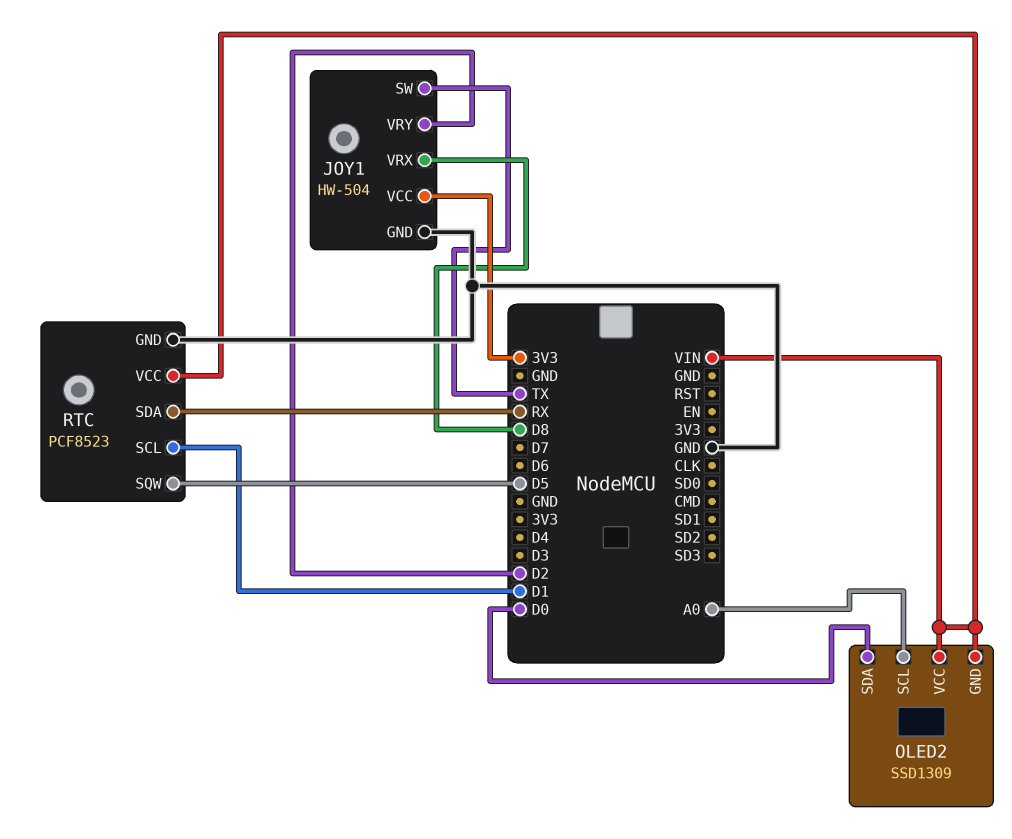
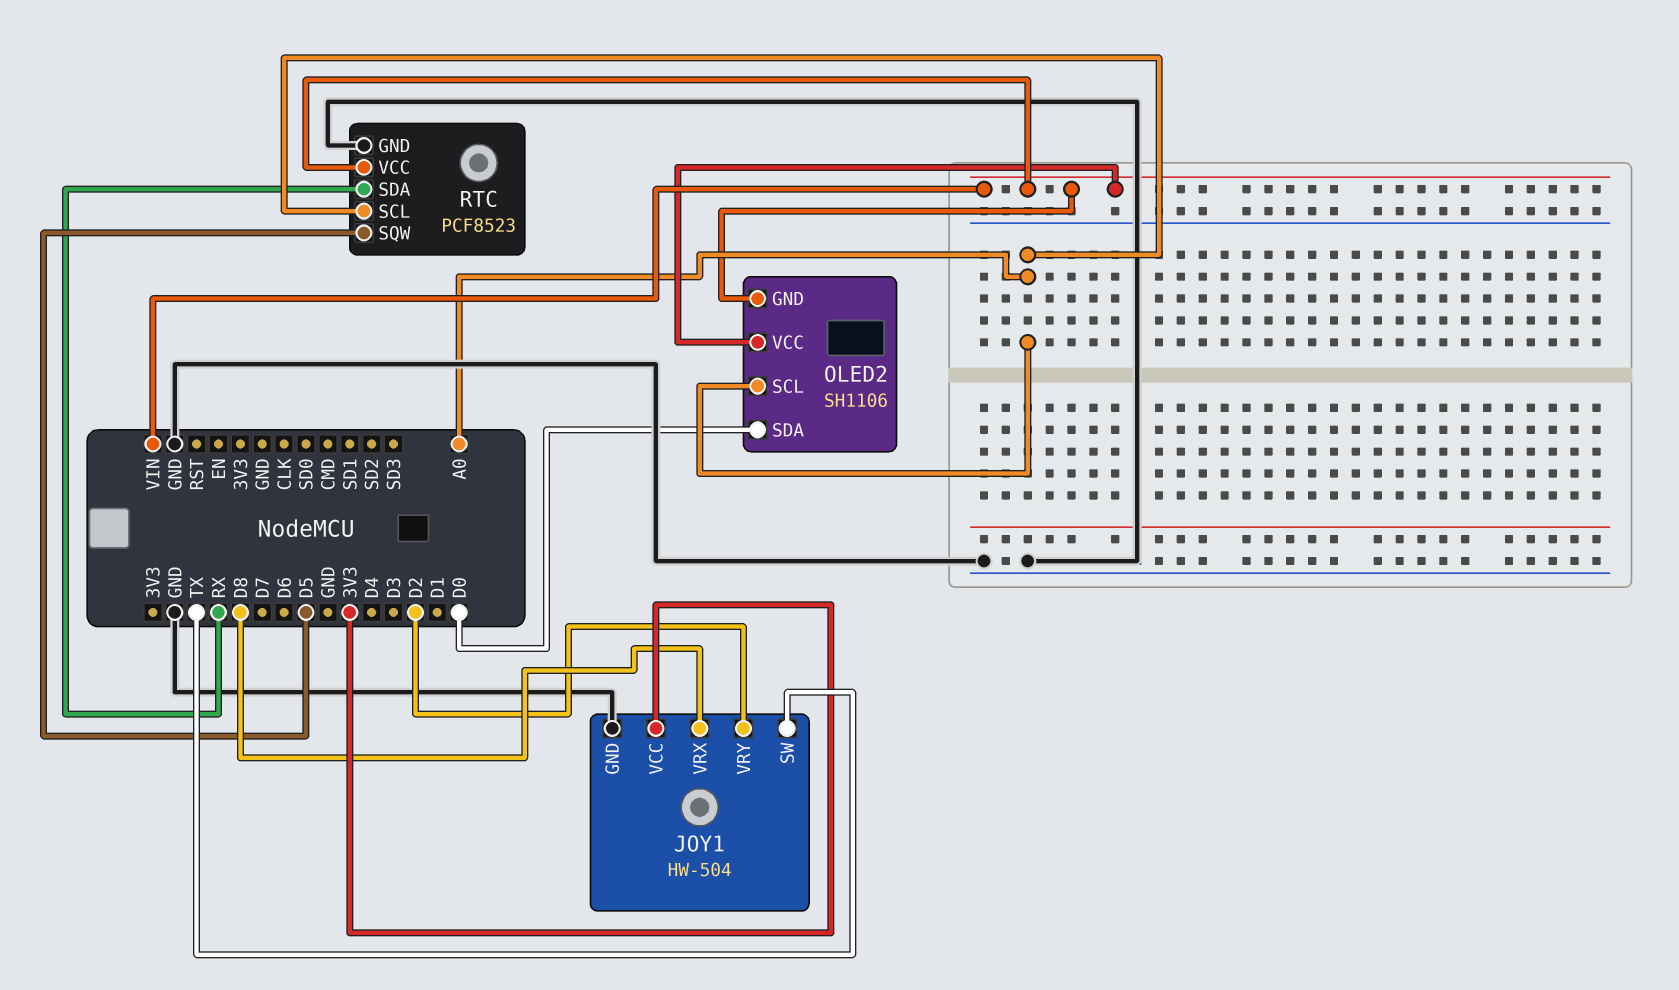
OLED2: SSD1309 -> SH1106
RTC pin SCL: D1 -> A0

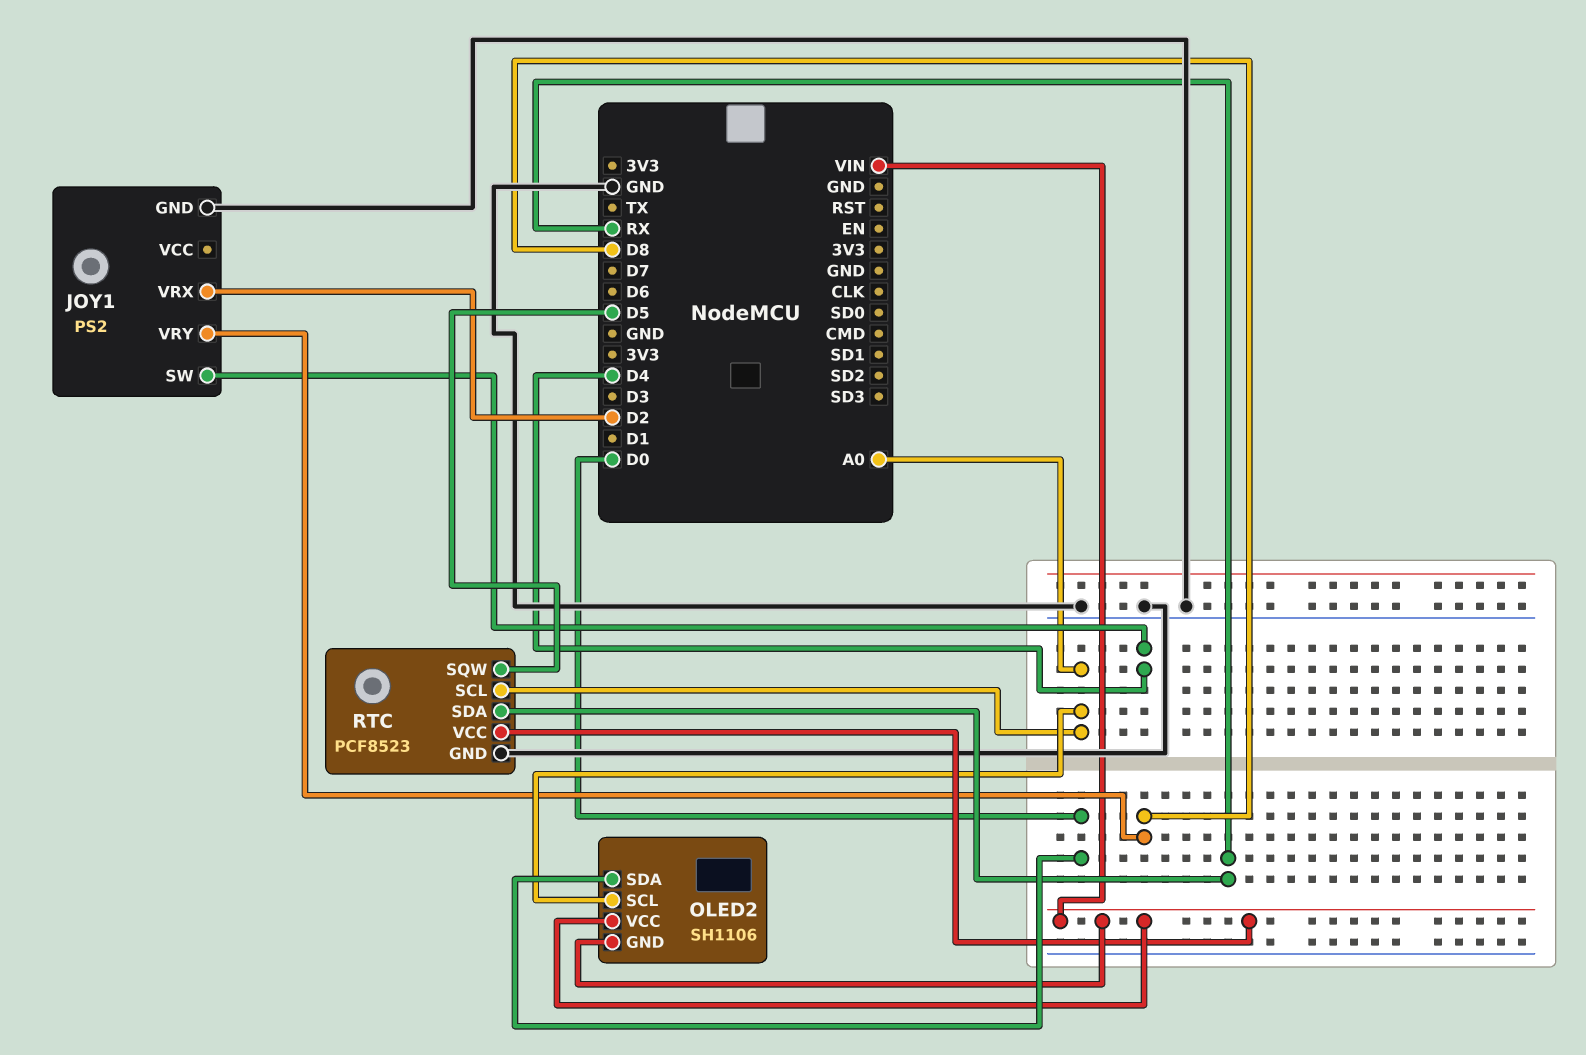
JOY1: HW-504 -> PS2
JOY1 pin SW: TX -> D4
JOY1 pin VCC: 3V3 -> none
JOY1 pin VRX: D8 -> D2
JOY1 pin VRY: D2 -> D8

